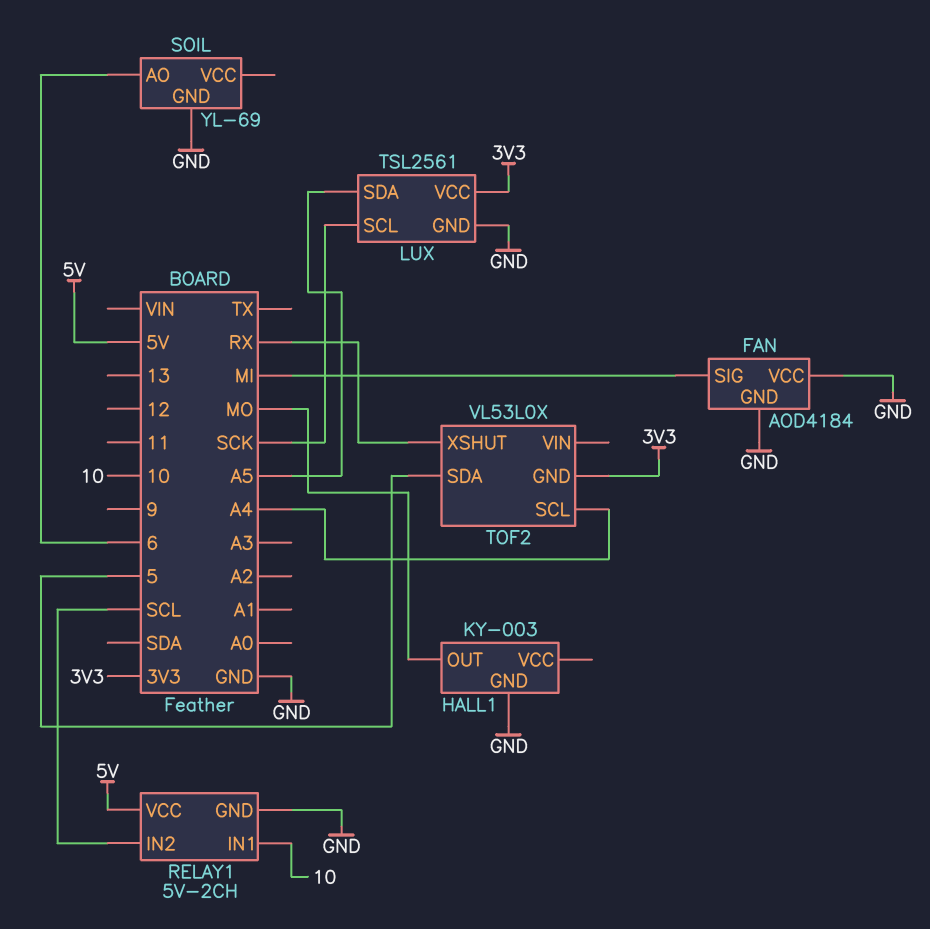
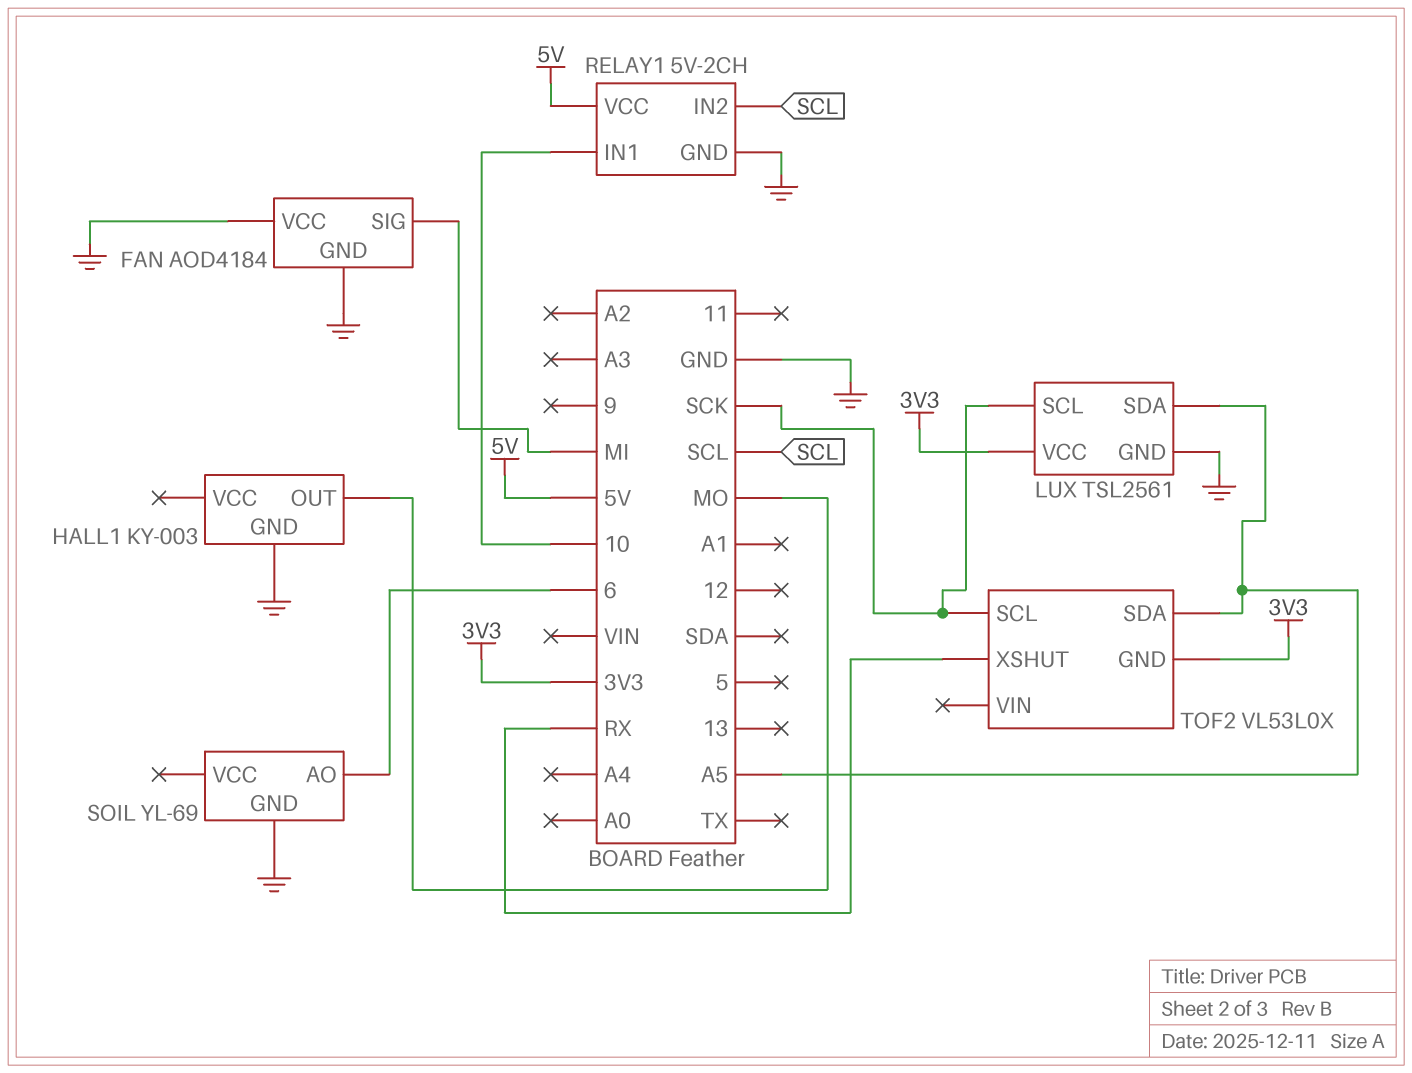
TOF2 pin SCL: A4 -> SCK
TOF2 pin SDA: 5 -> A5

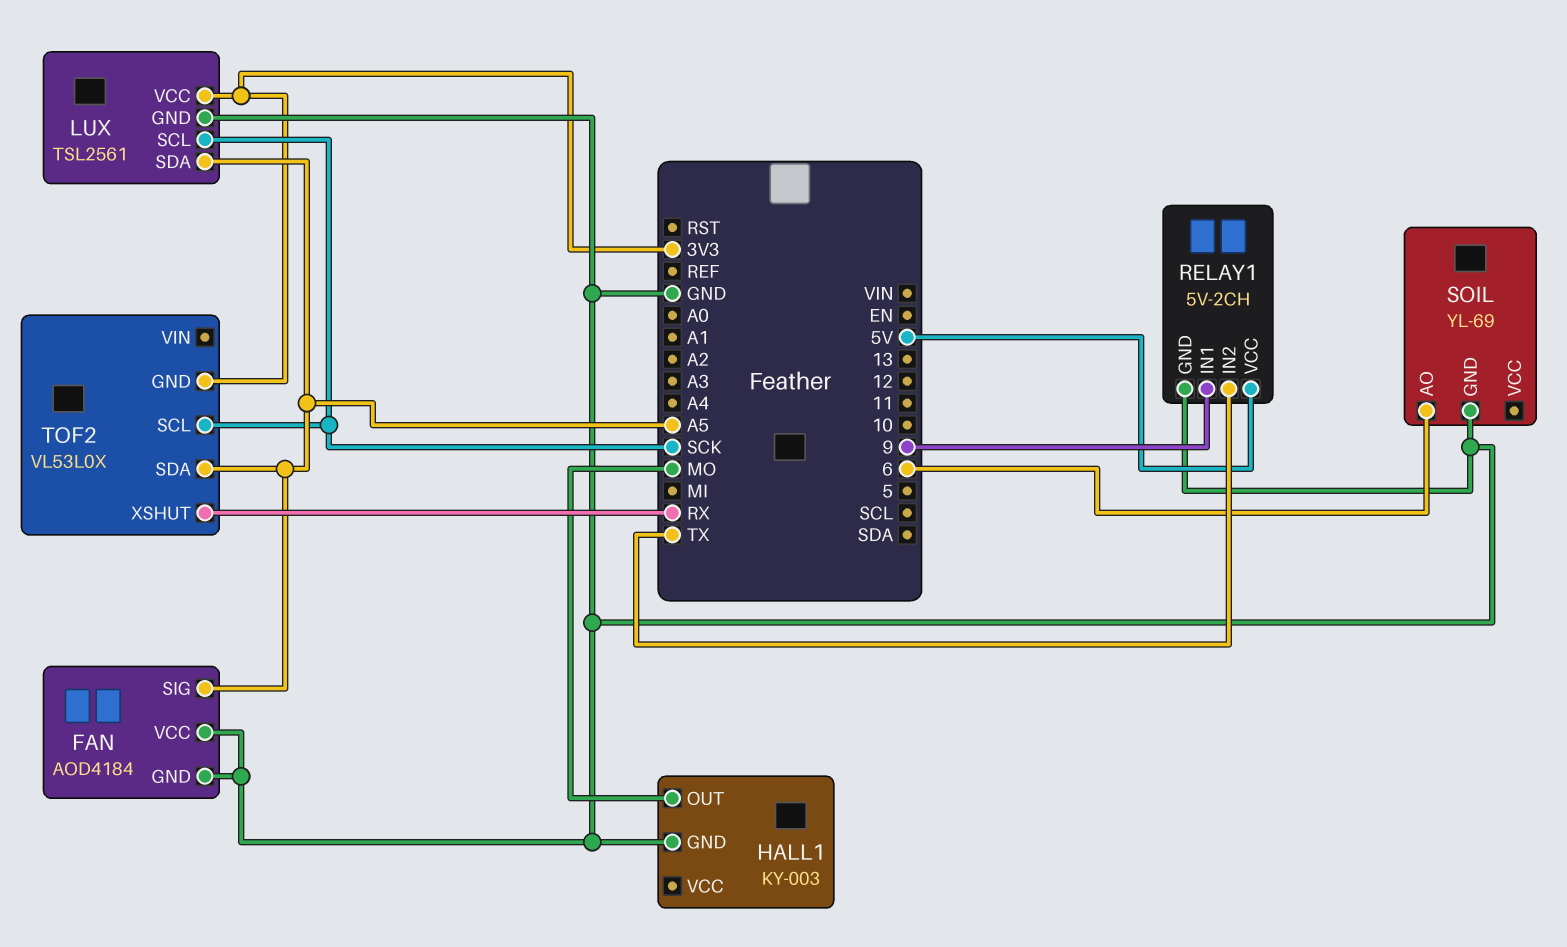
FAN pin SIG: MI -> A5
RELAY1 pin IN1: 10 -> 9
RELAY1 pin IN2: SCL -> TX

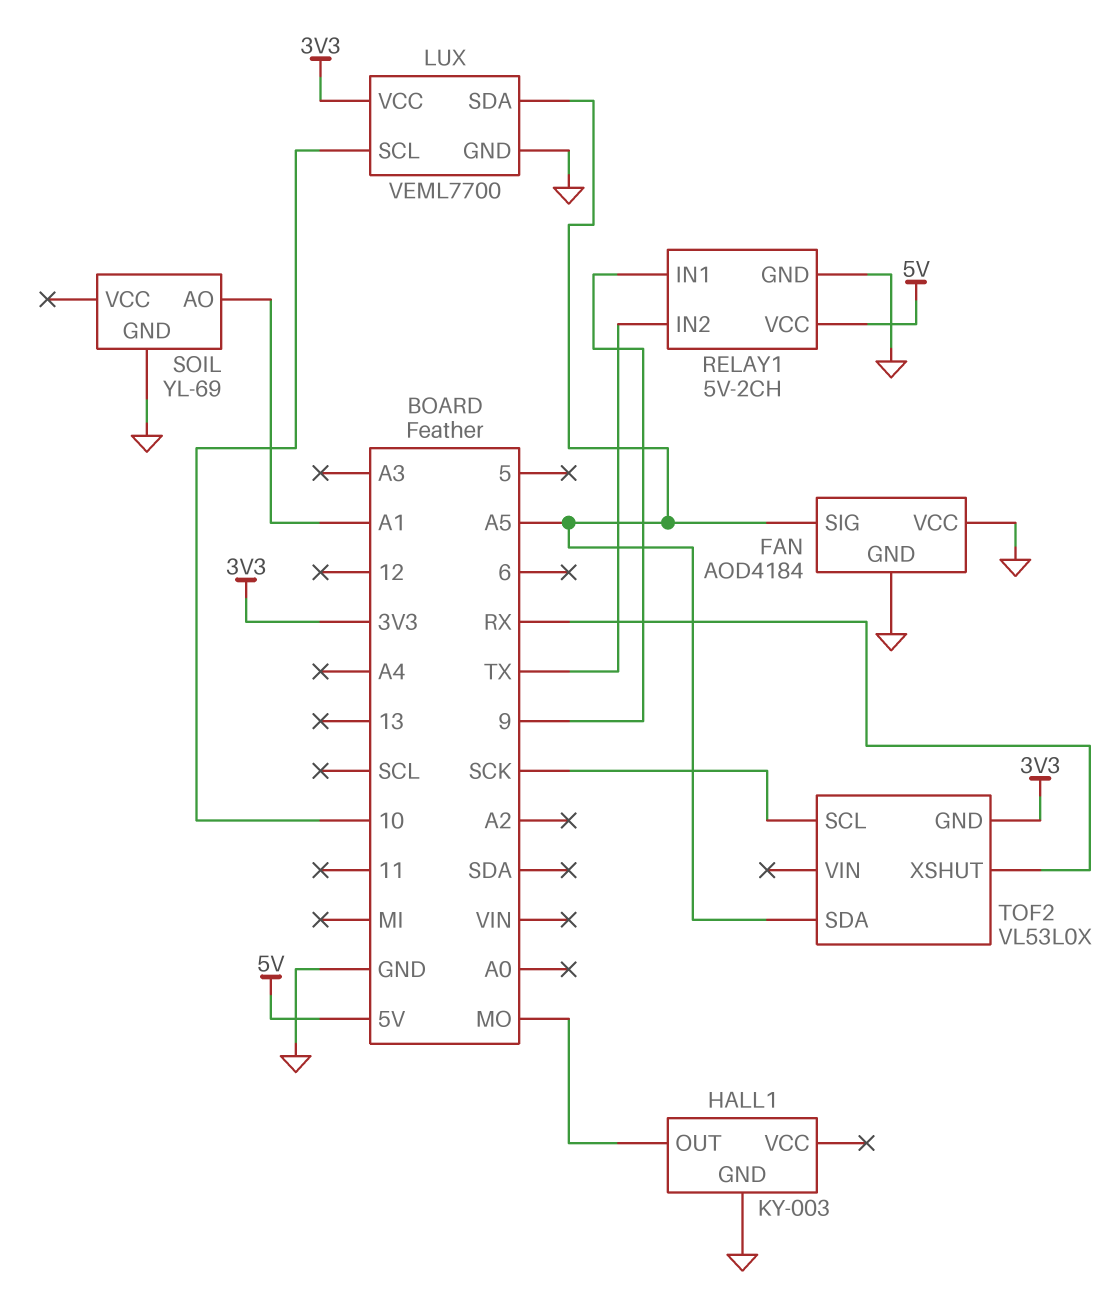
LUX: TSL2561 -> VEML7700
LUX pin SCL: SCK -> 10
SOIL pin AO: 6 -> A1

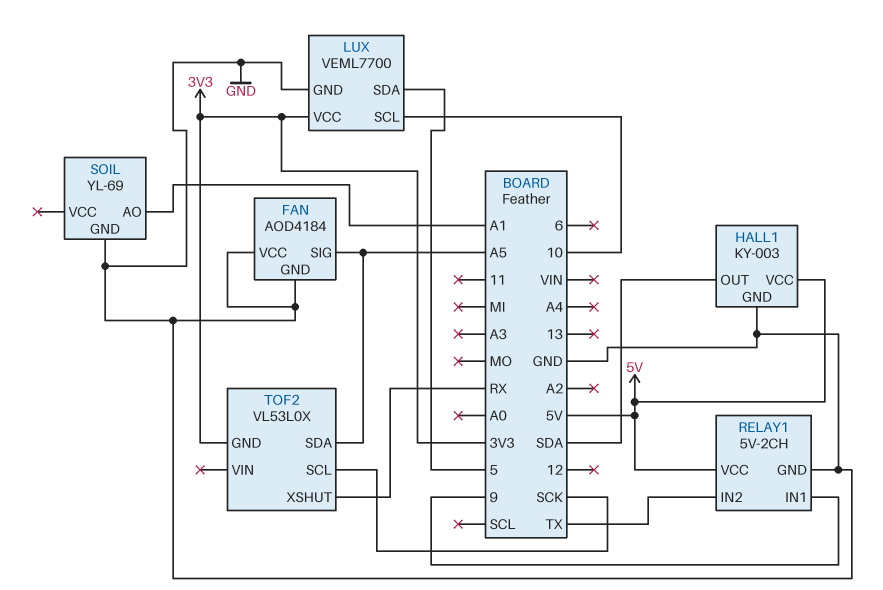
HALL1 pin OUT: MO -> SDA
HALL1 pin VCC: none -> 5V
LUX pin SDA: A5 -> 5

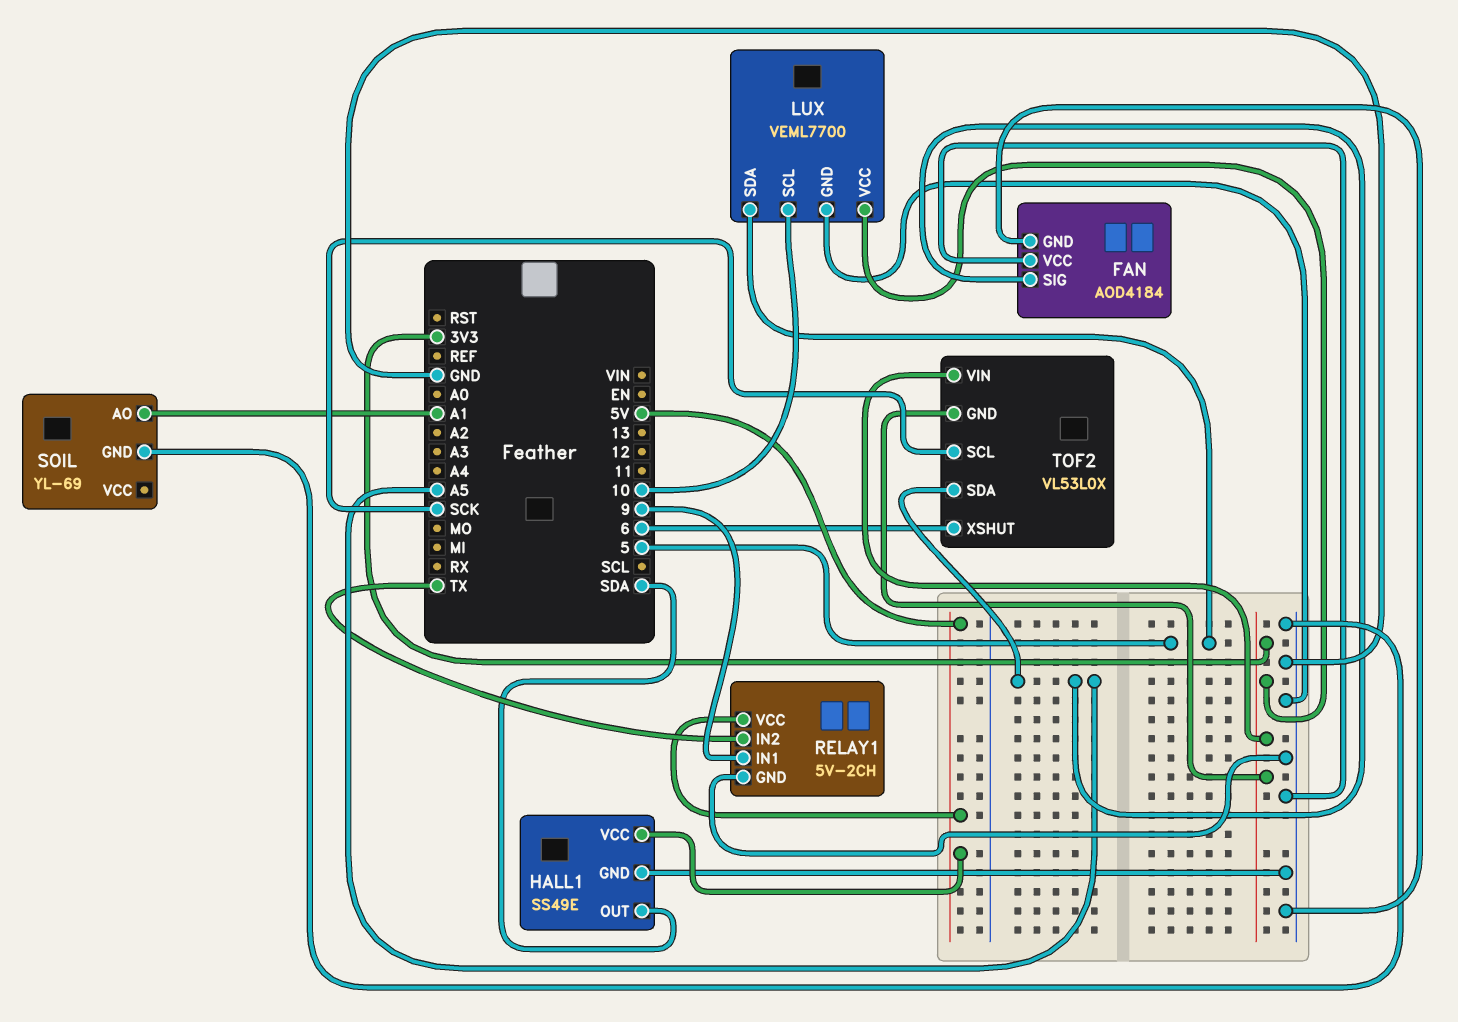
HALL1: KY-003 -> SS49E
TOF2 pin VIN: none -> 3V3
TOF2 pin XSHUT: RX -> 6

